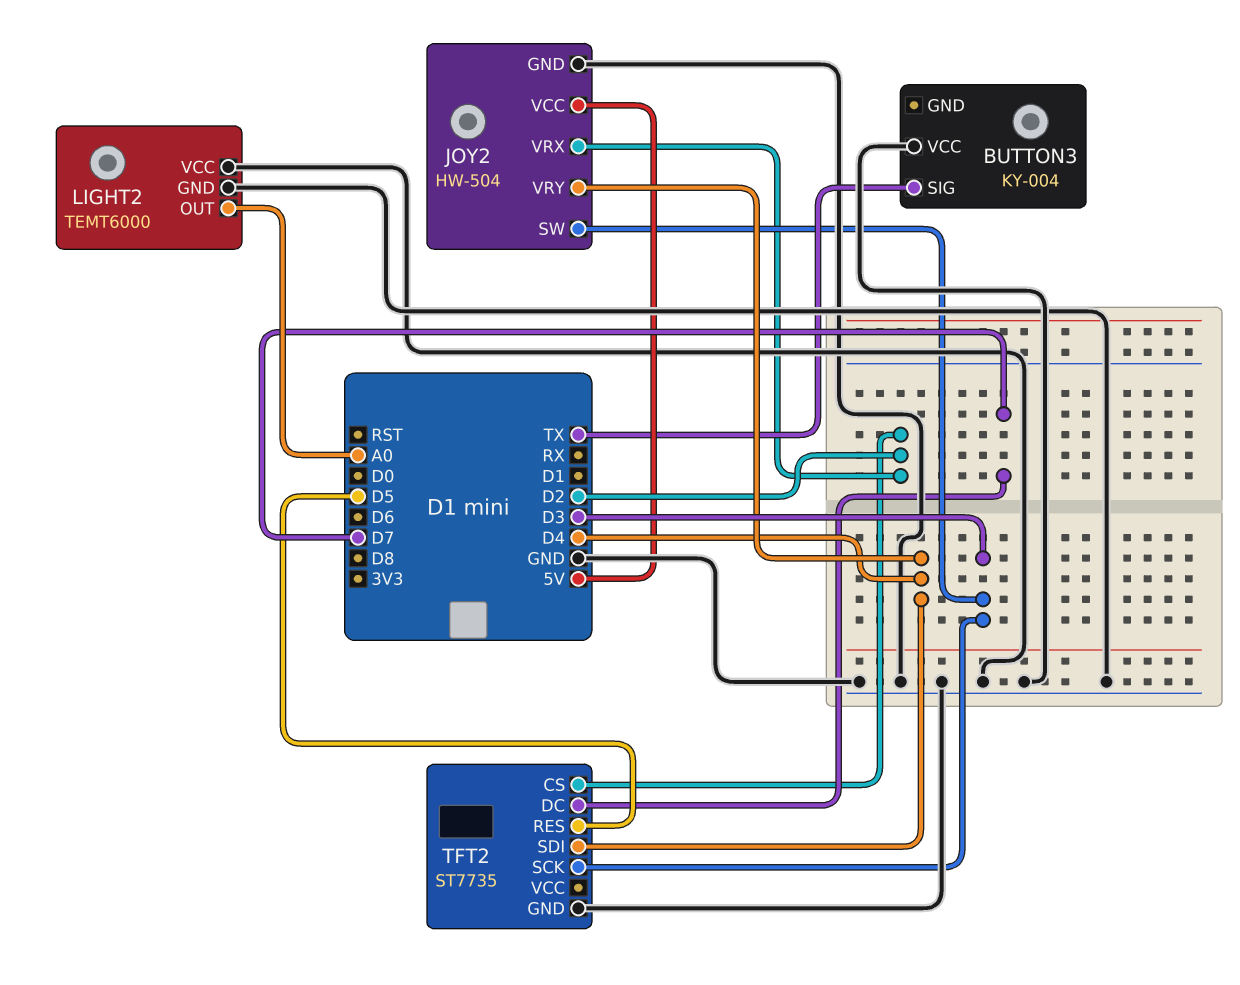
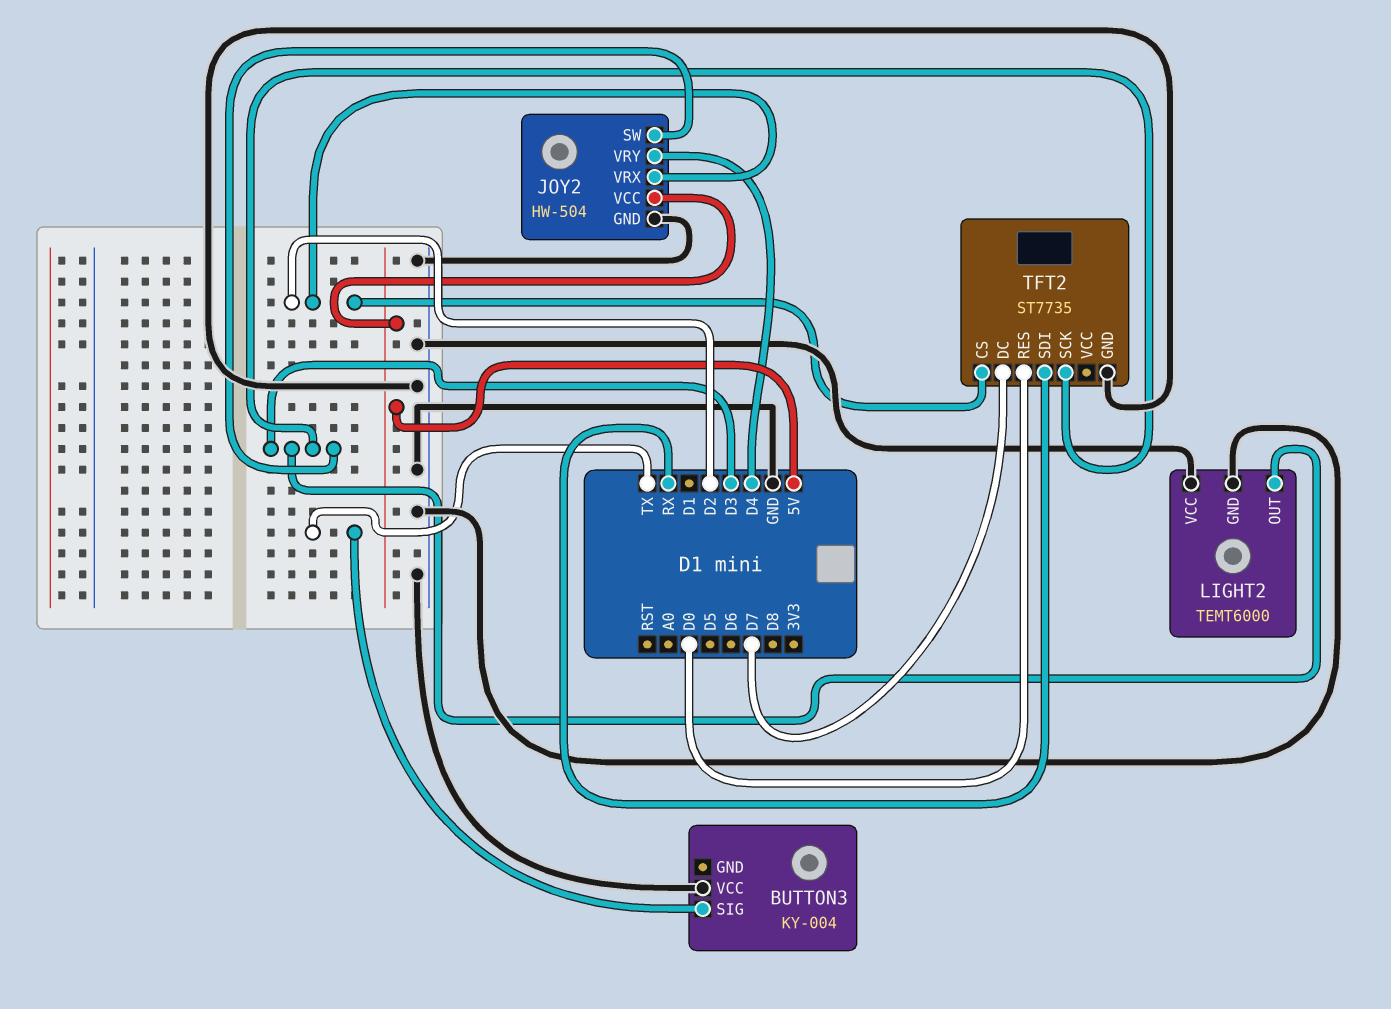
LIGHT2 pin OUT: A0 -> D3
TFT2 pin RES: D5 -> D0
TFT2 pin SDI: D4 -> RX

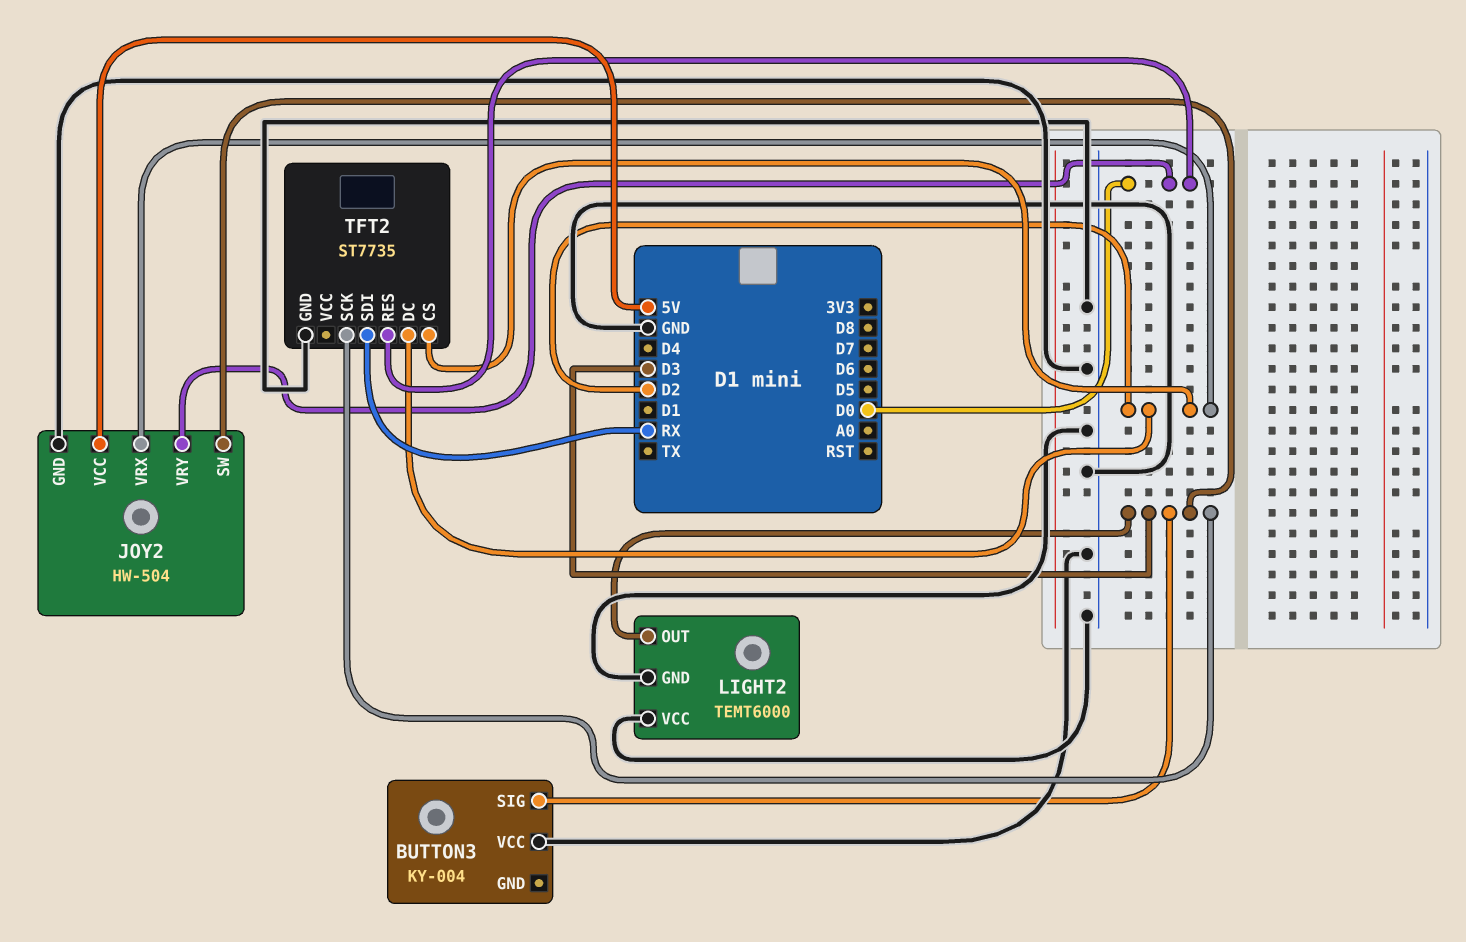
BUTTON3 pin SIG: TX -> D3
JOY2 pin VRY: D4 -> D0
TFT2 pin DC: D7 -> D2

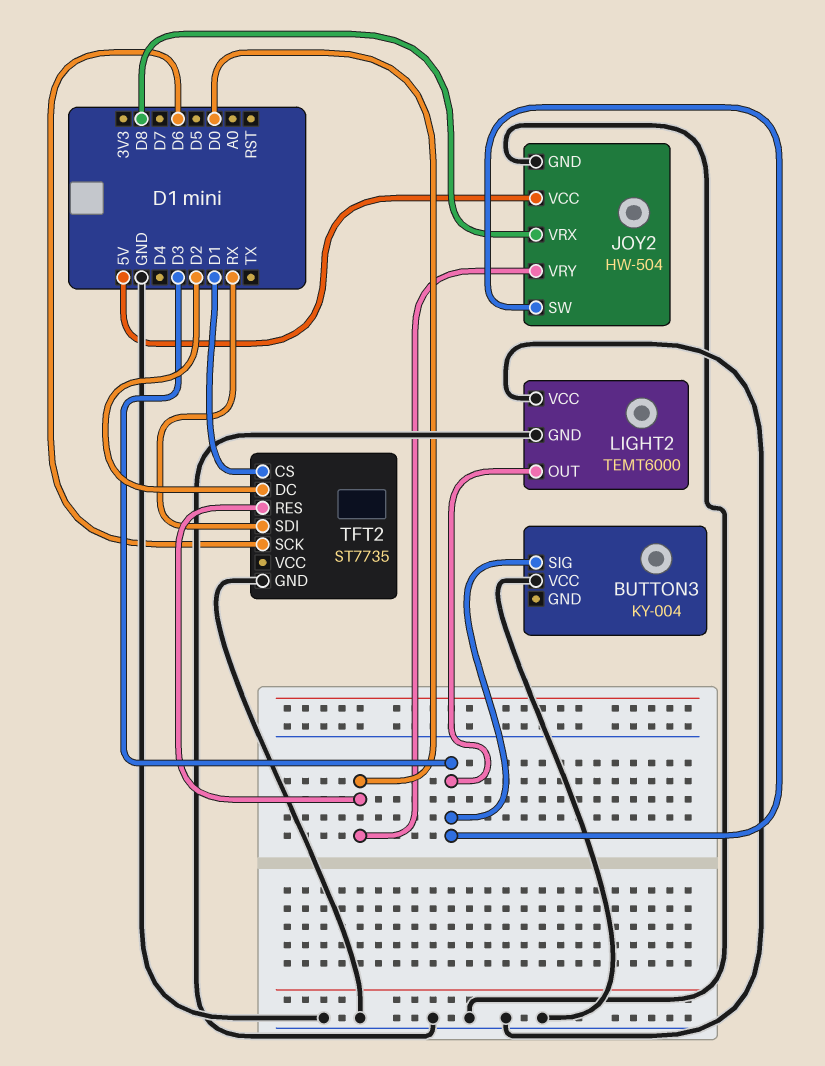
JOY2 pin VRX: D2 -> D8
TFT2 pin CS: D2 -> D1
TFT2 pin SCK: D3 -> D6

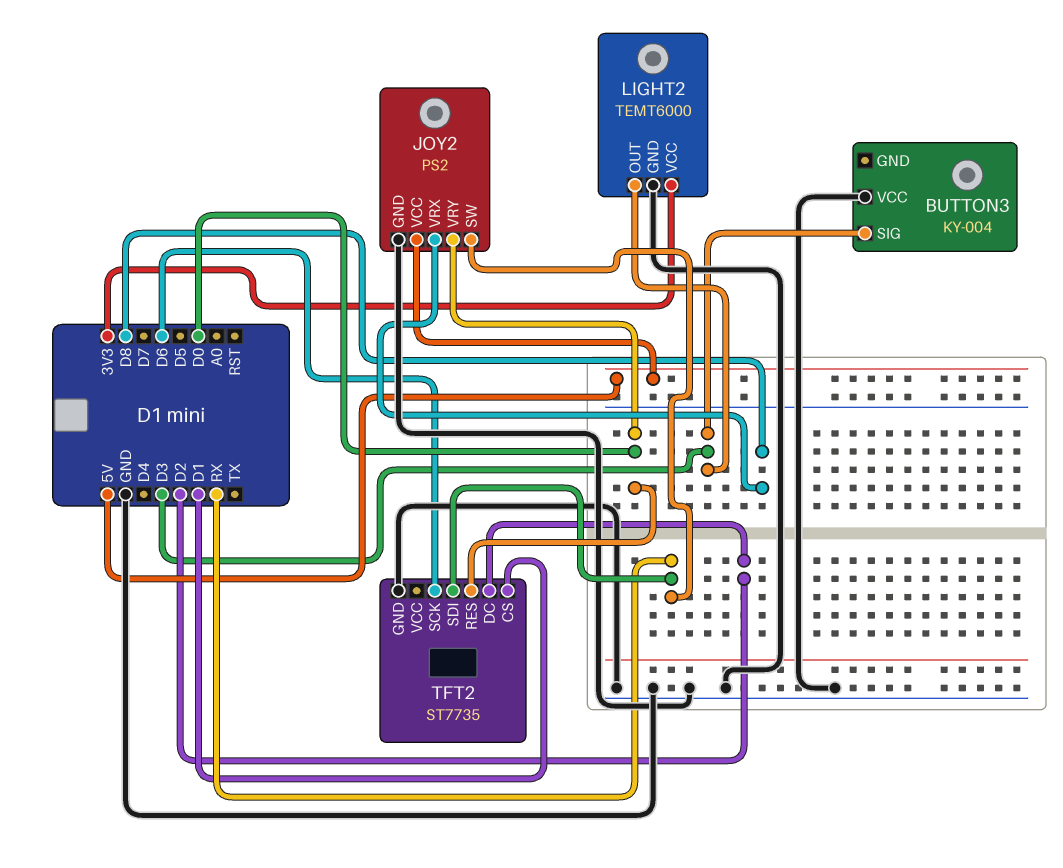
JOY2: HW-504 -> PS2
JOY2 pin SW: D3 -> RX
LIGHT2 pin VCC: GND -> 3V3

